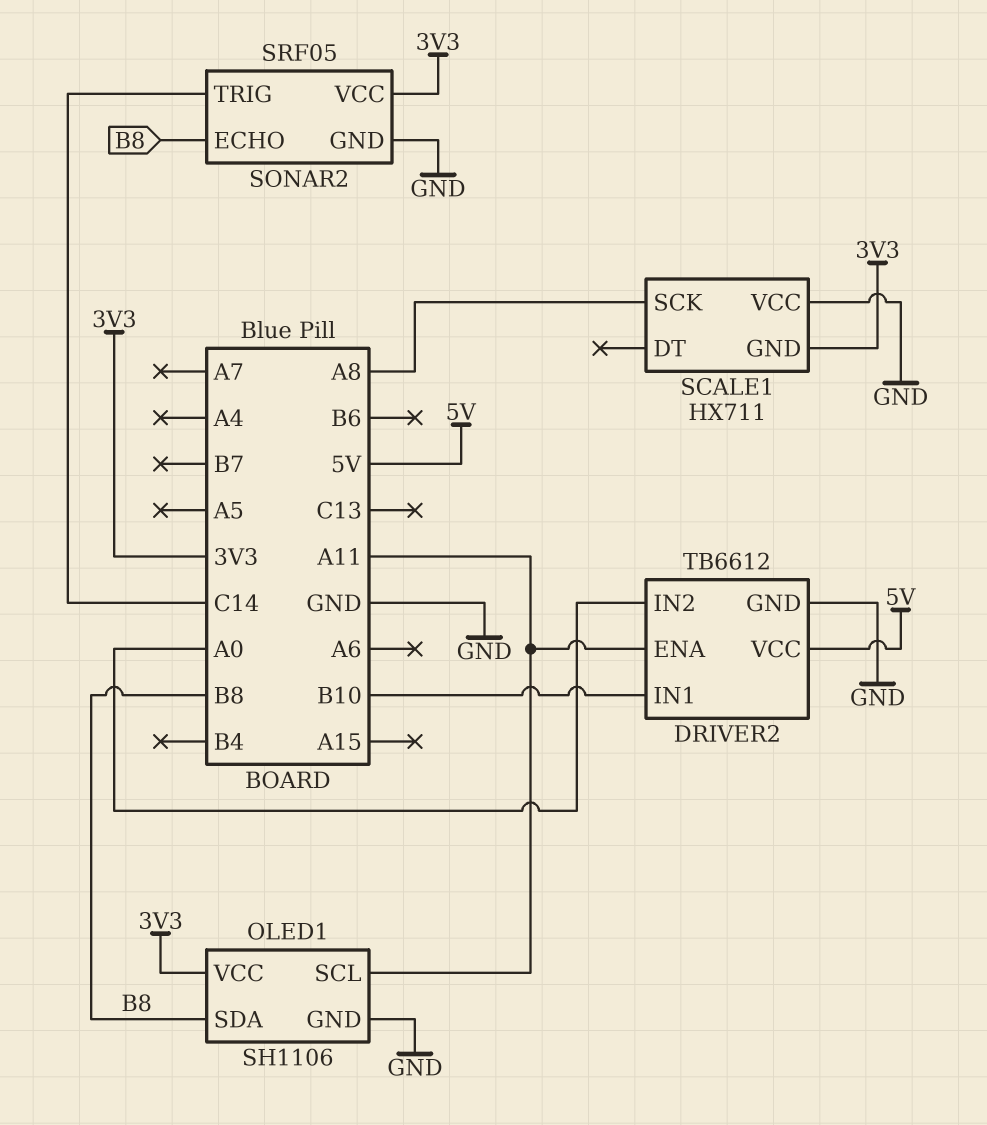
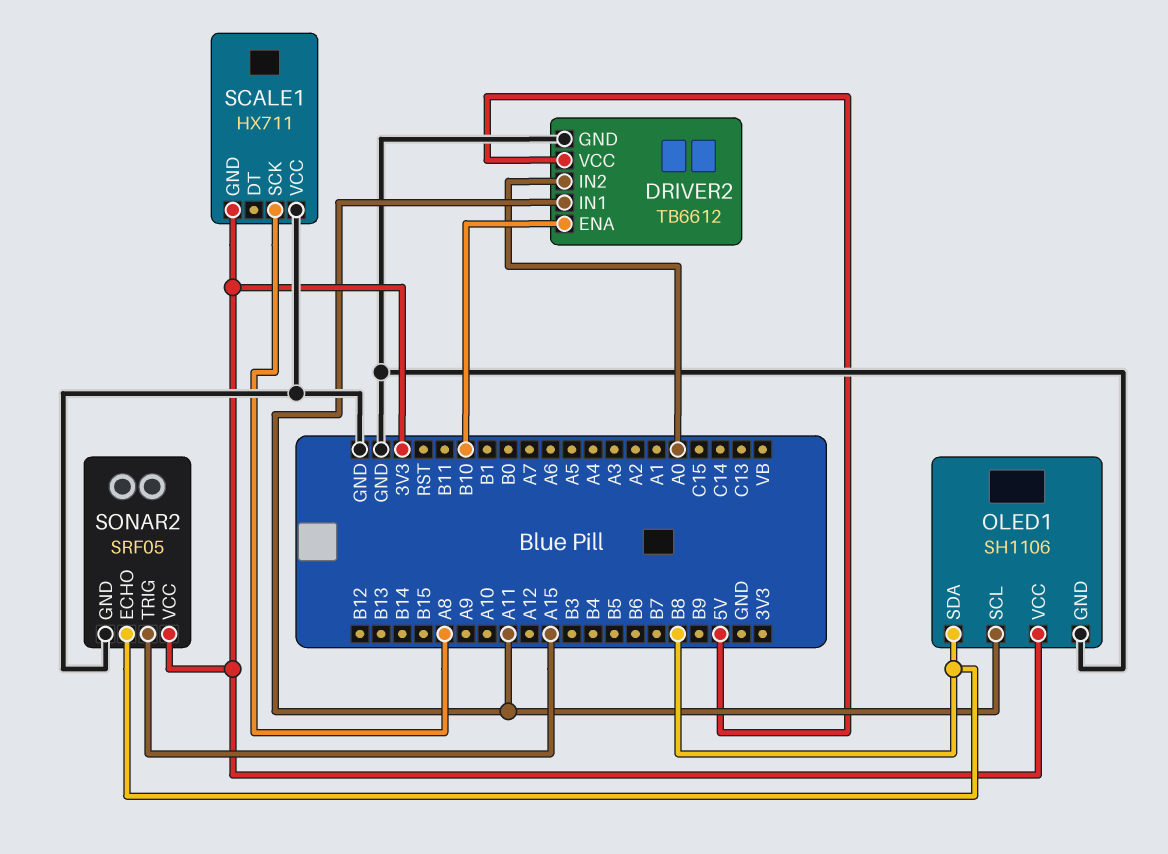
DRIVER2 pin ENA: A11 -> B10
DRIVER2 pin IN1: B10 -> A11
SONAR2 pin TRIG: C14 -> A15

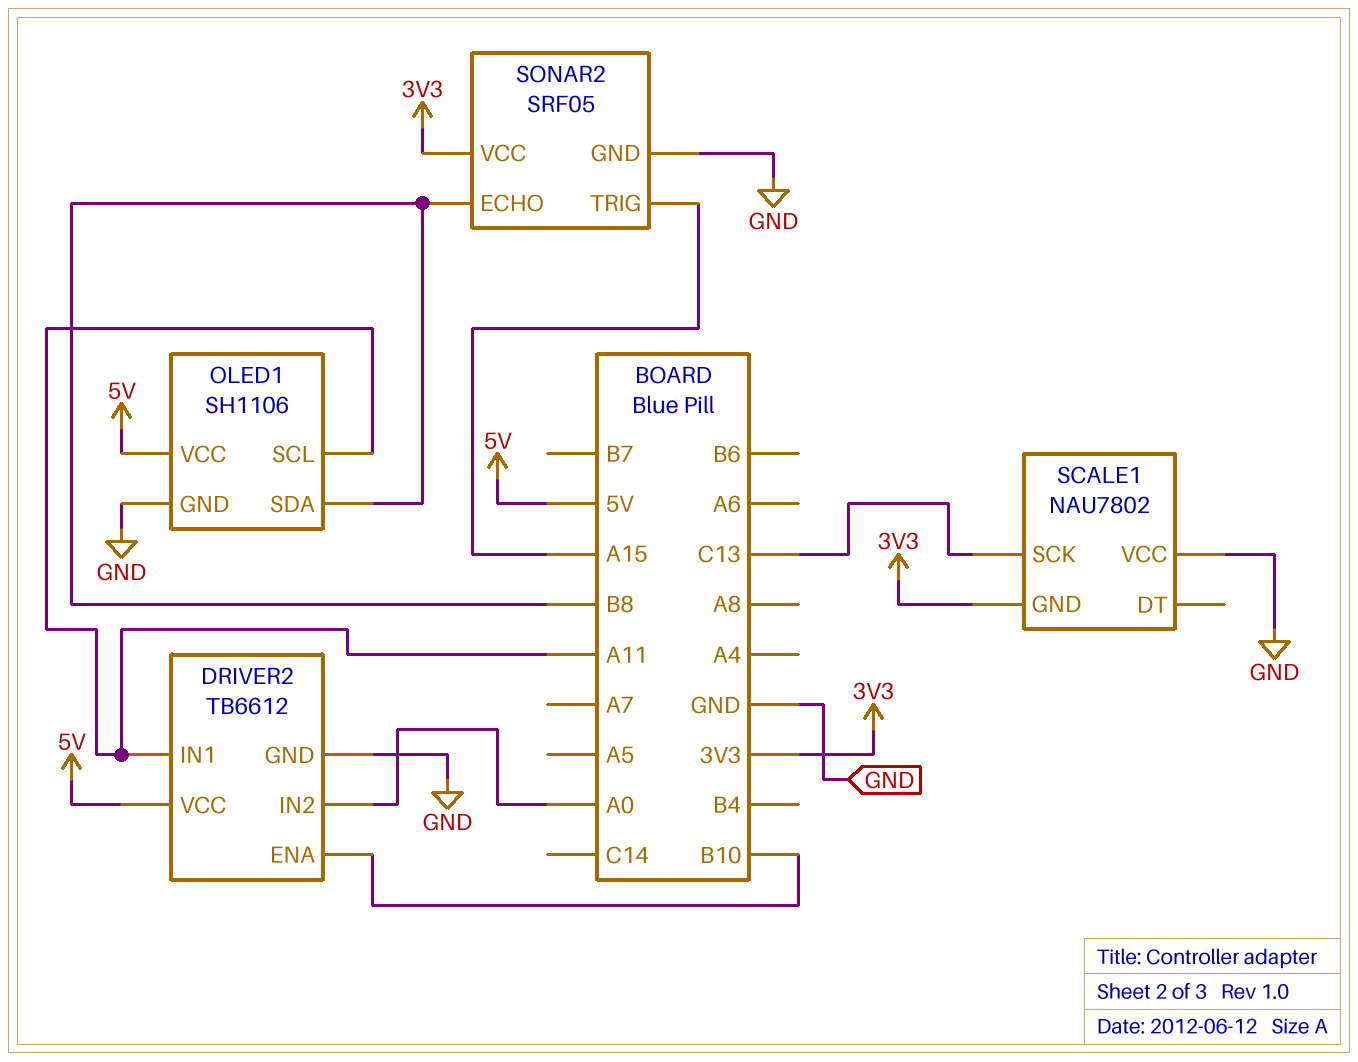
OLED1 pin VCC: 3V3 -> 5V
SCALE1: HX711 -> NAU7802
SCALE1 pin SCK: A8 -> C13

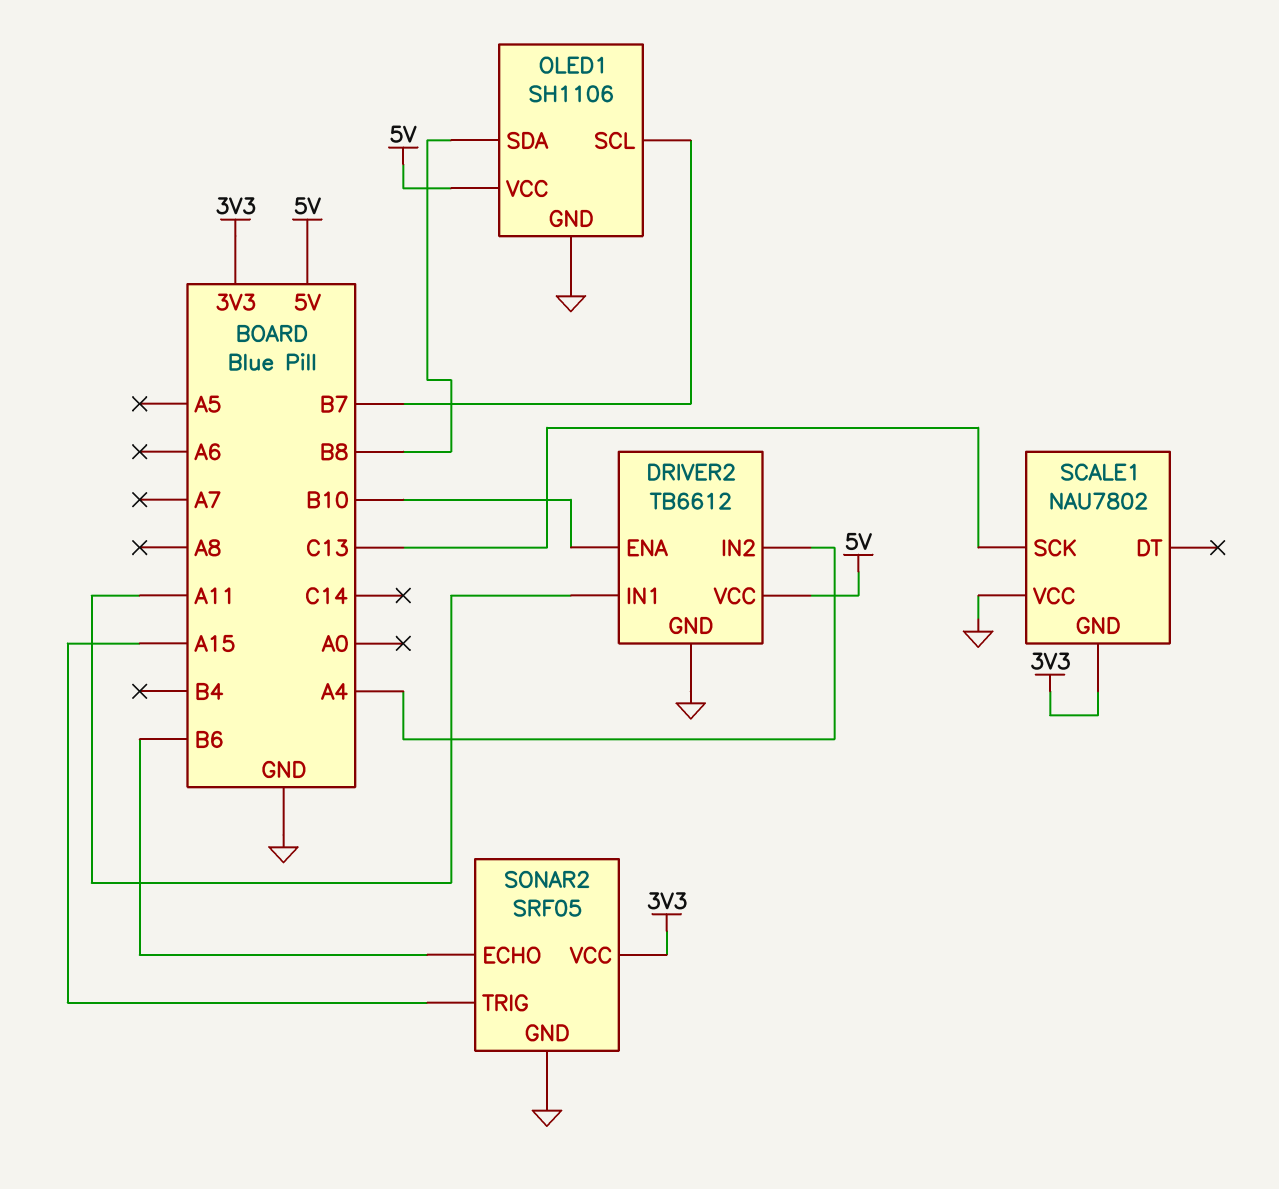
DRIVER2 pin IN2: A0 -> A4
OLED1 pin SCL: A11 -> B7
SONAR2 pin ECHO: B8 -> B6

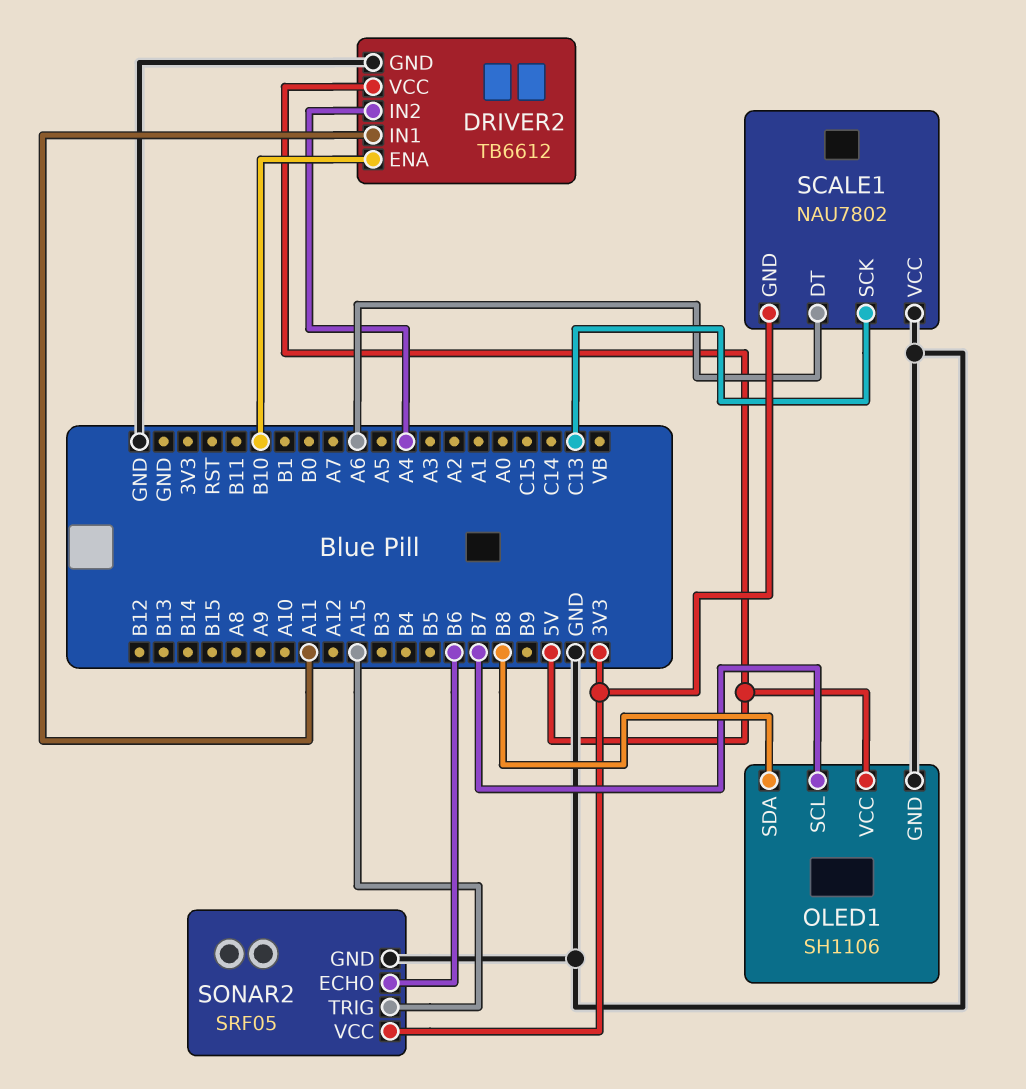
SCALE1 pin DT: none -> A6

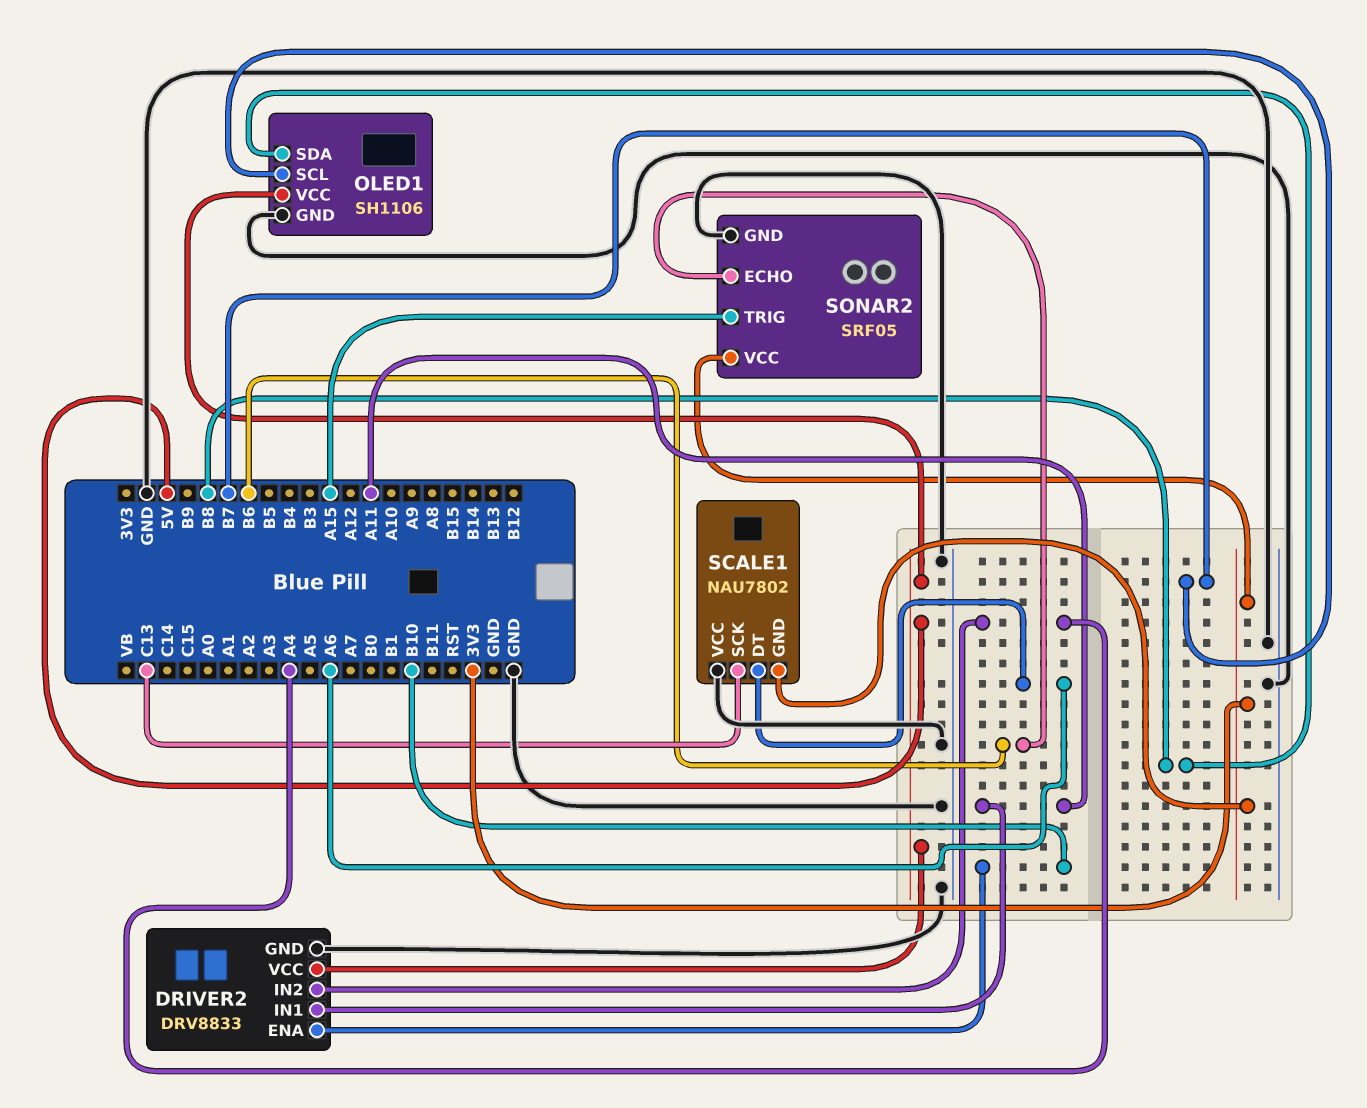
DRIVER2: TB6612 -> DRV8833

